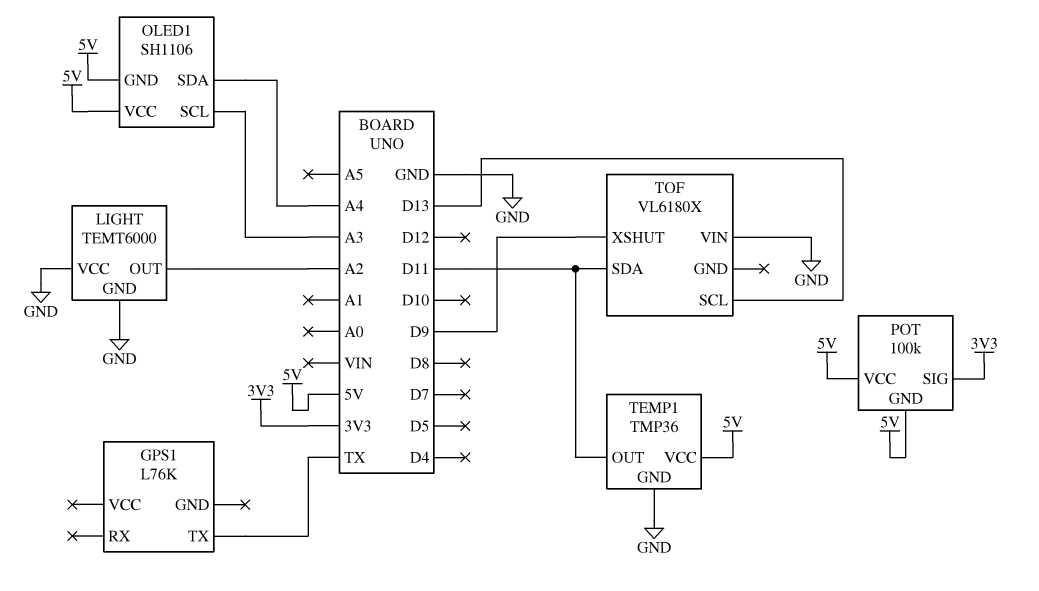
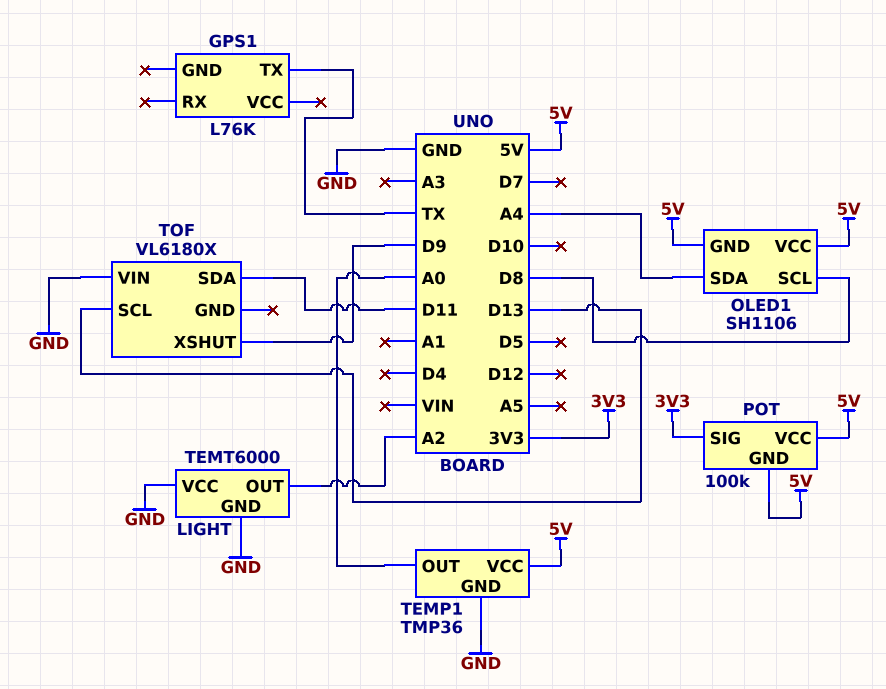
OLED1 pin SCL: A3 -> D8
TEMP1 pin OUT: D11 -> A0

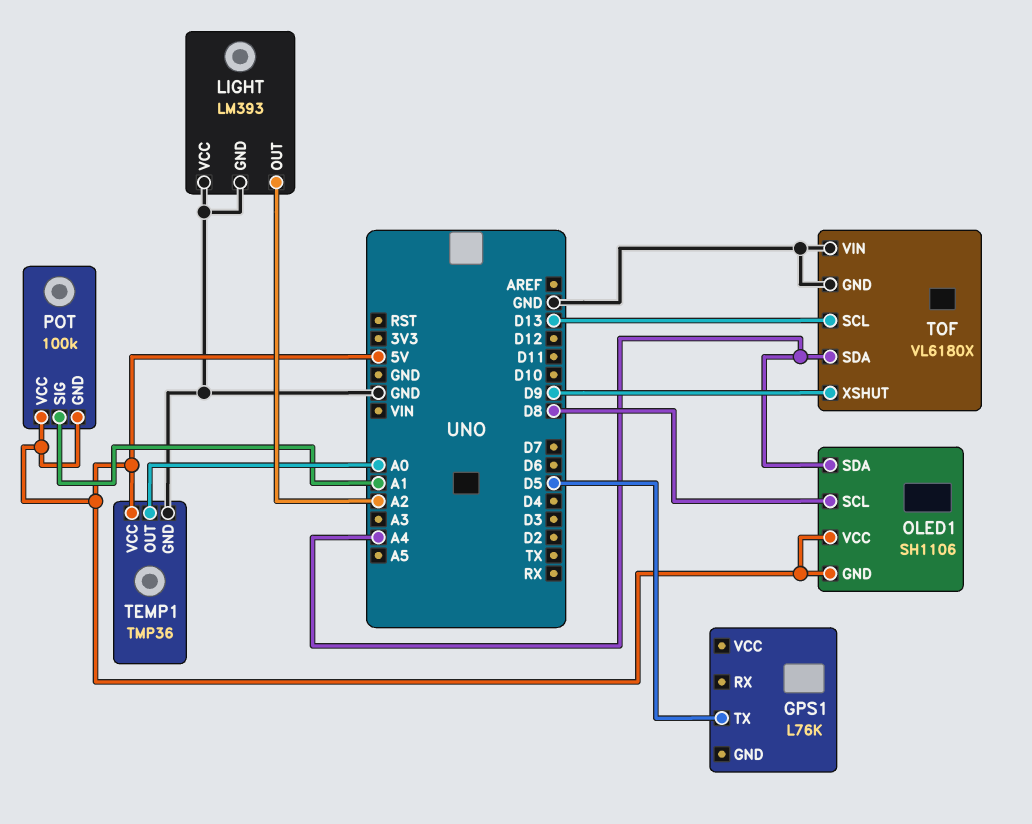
GPS1 pin TX: TX -> D5
LIGHT: TEMT6000 -> LM393
POT pin SIG: 3V3 -> A1
TOF pin GND: none -> GND
TOF pin SDA: D11 -> A4

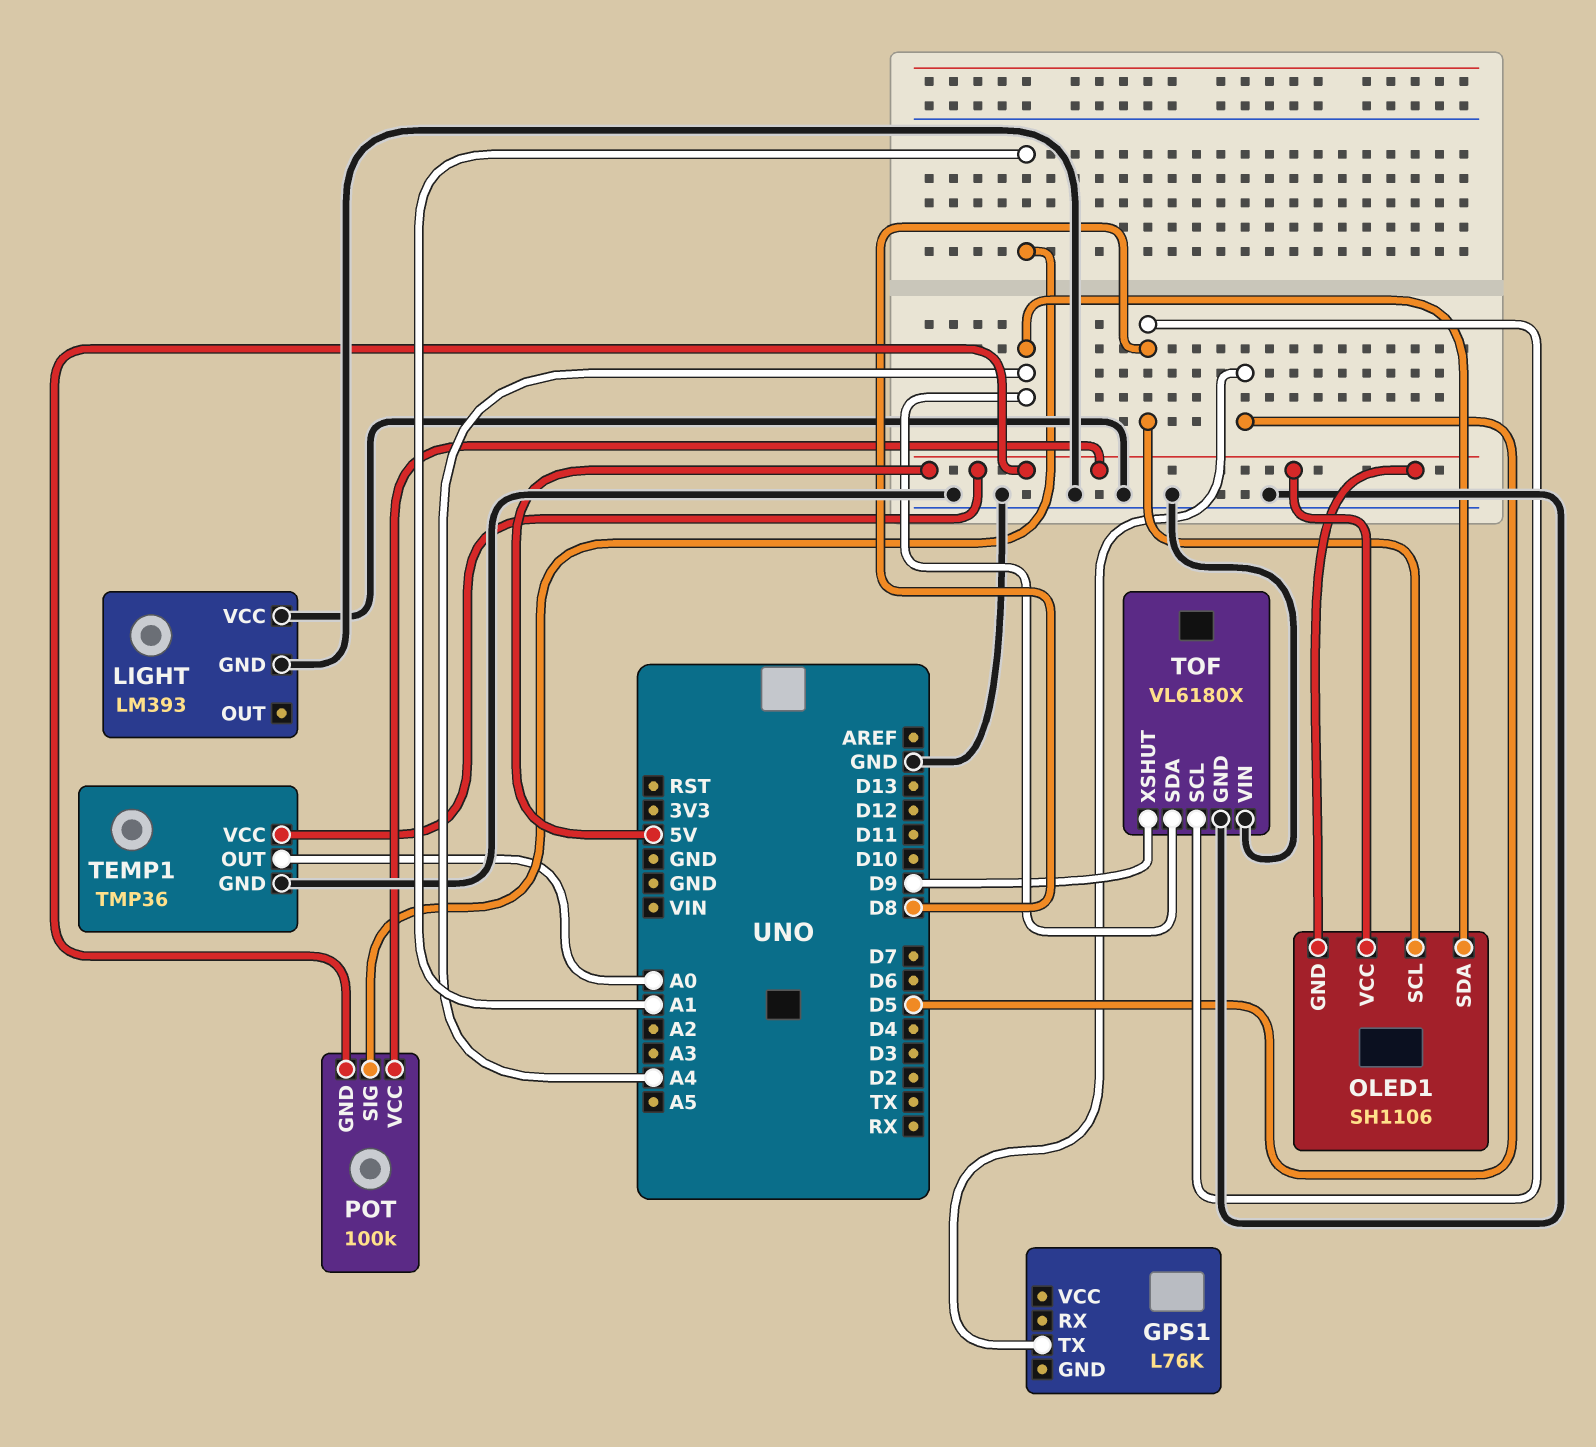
LIGHT pin OUT: A2 -> none
TOF pin SCL: D13 -> D8

